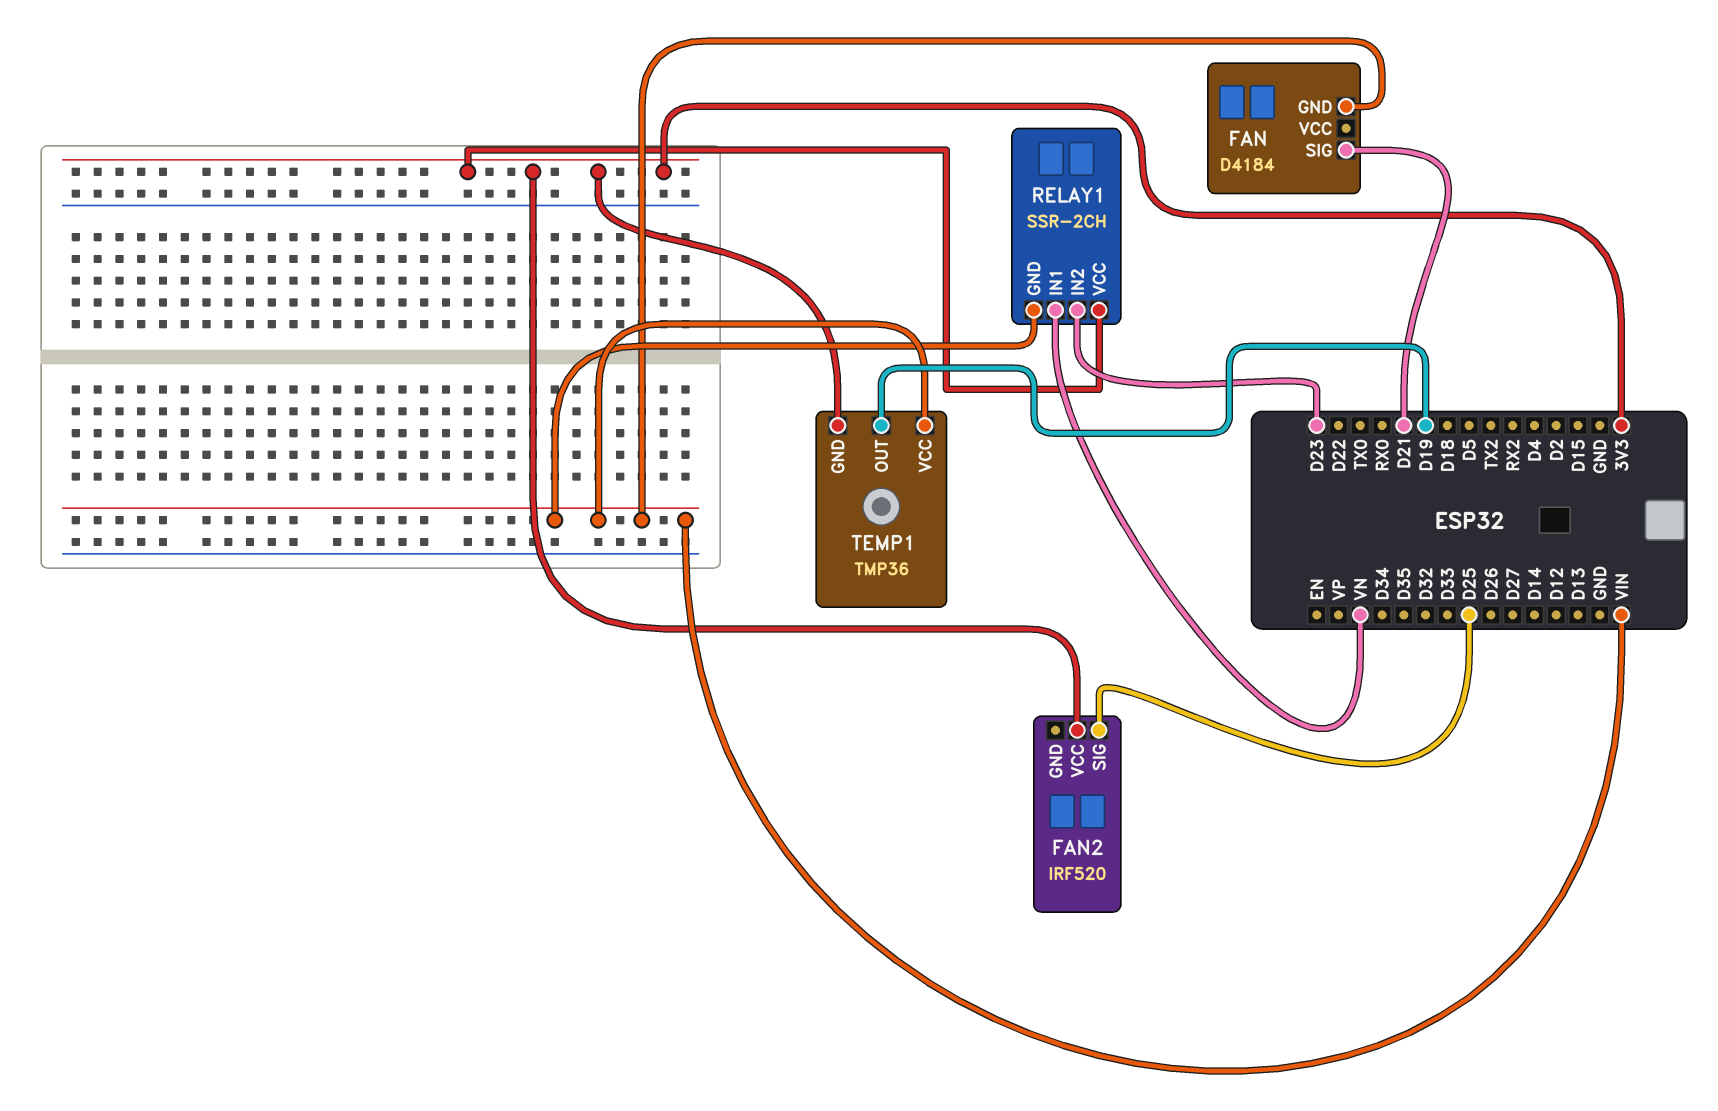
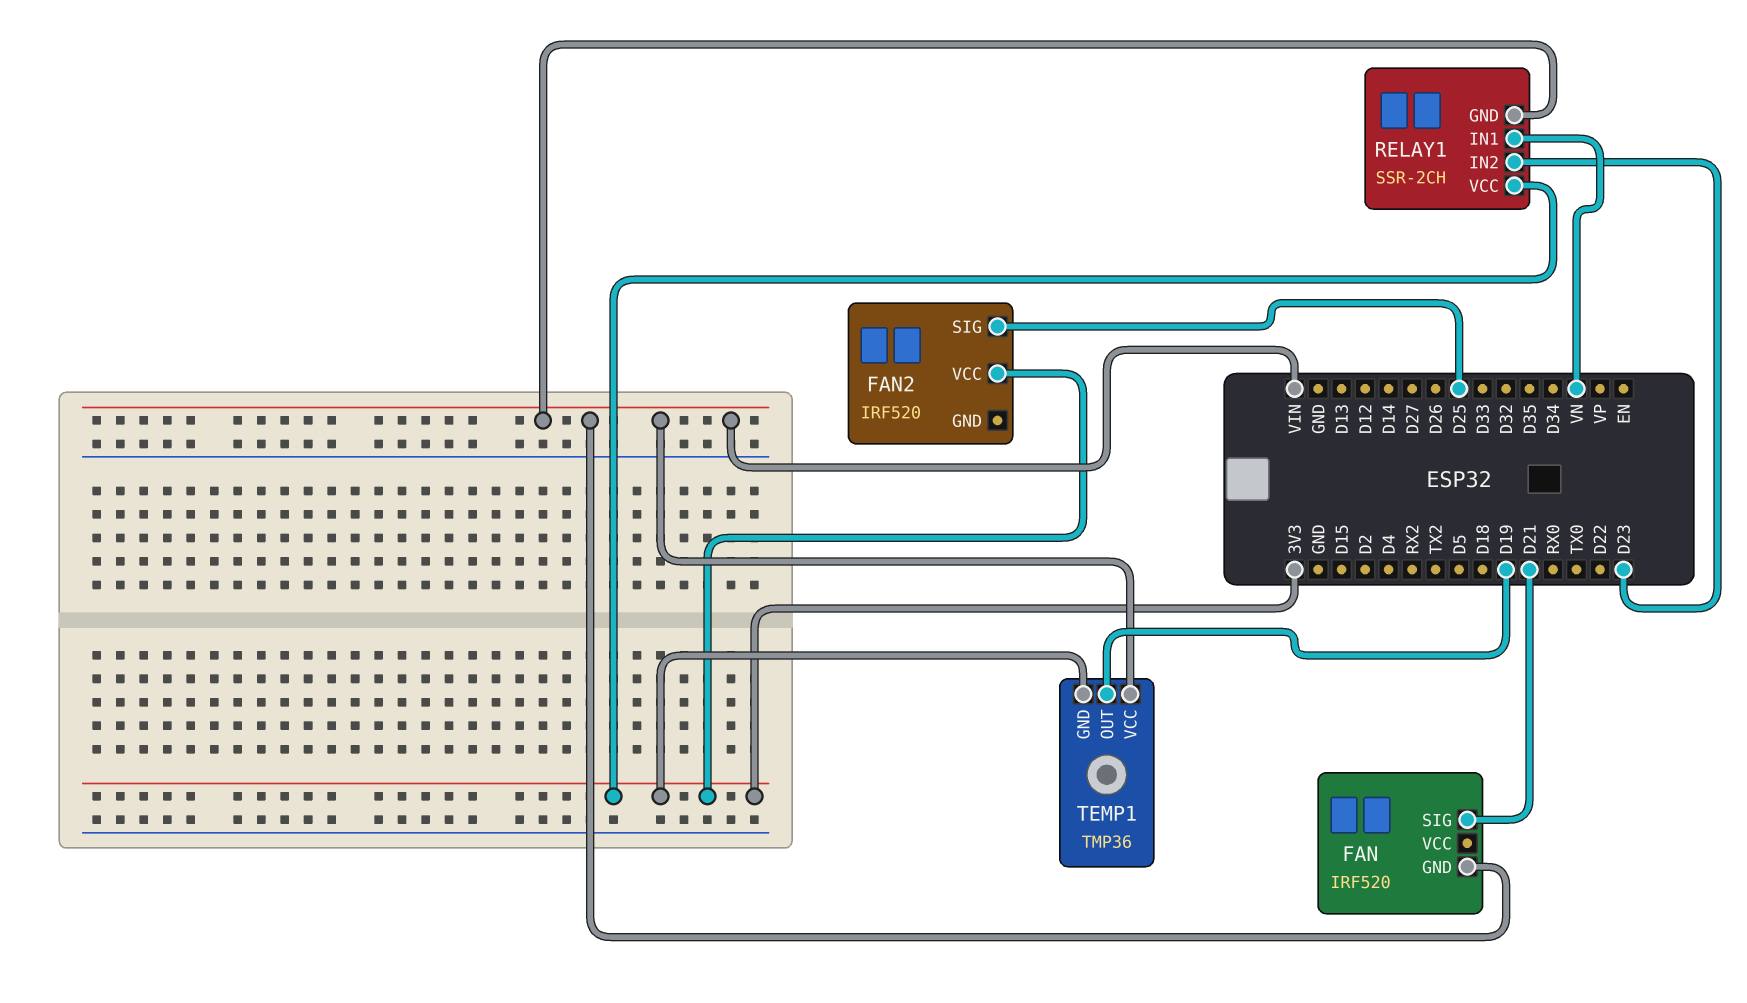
FAN: D4184 -> IRF520

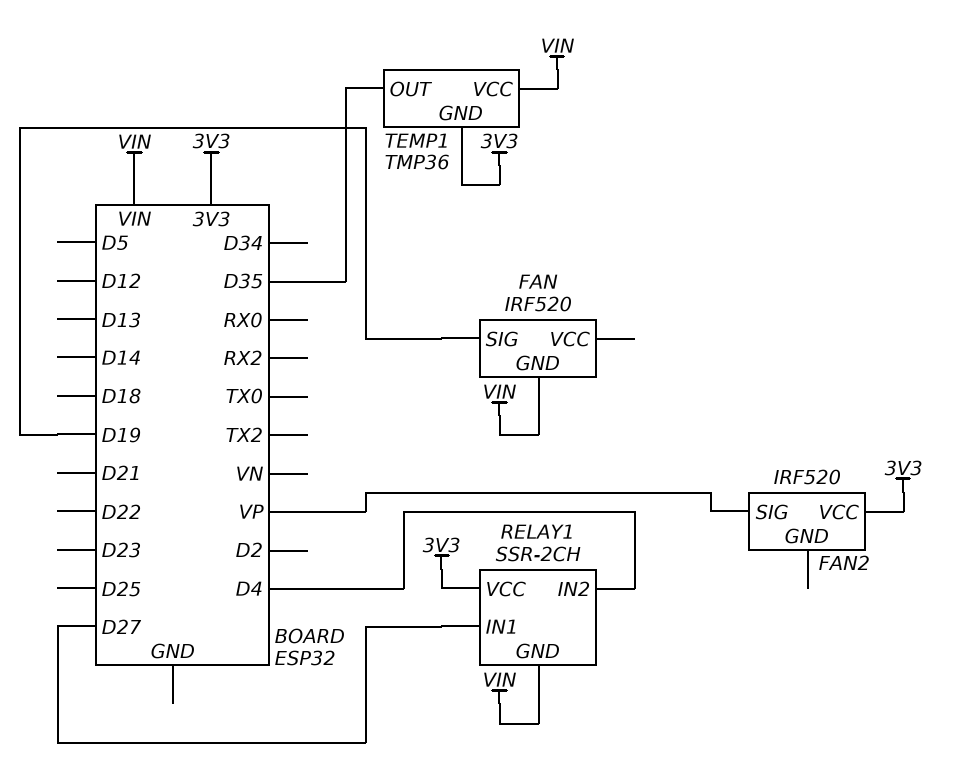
FAN pin SIG: D21 -> D19
FAN2 pin SIG: D25 -> VP
RELAY1 pin IN1: VN -> D27
RELAY1 pin IN2: D23 -> D4
TEMP1 pin OUT: D19 -> D35

